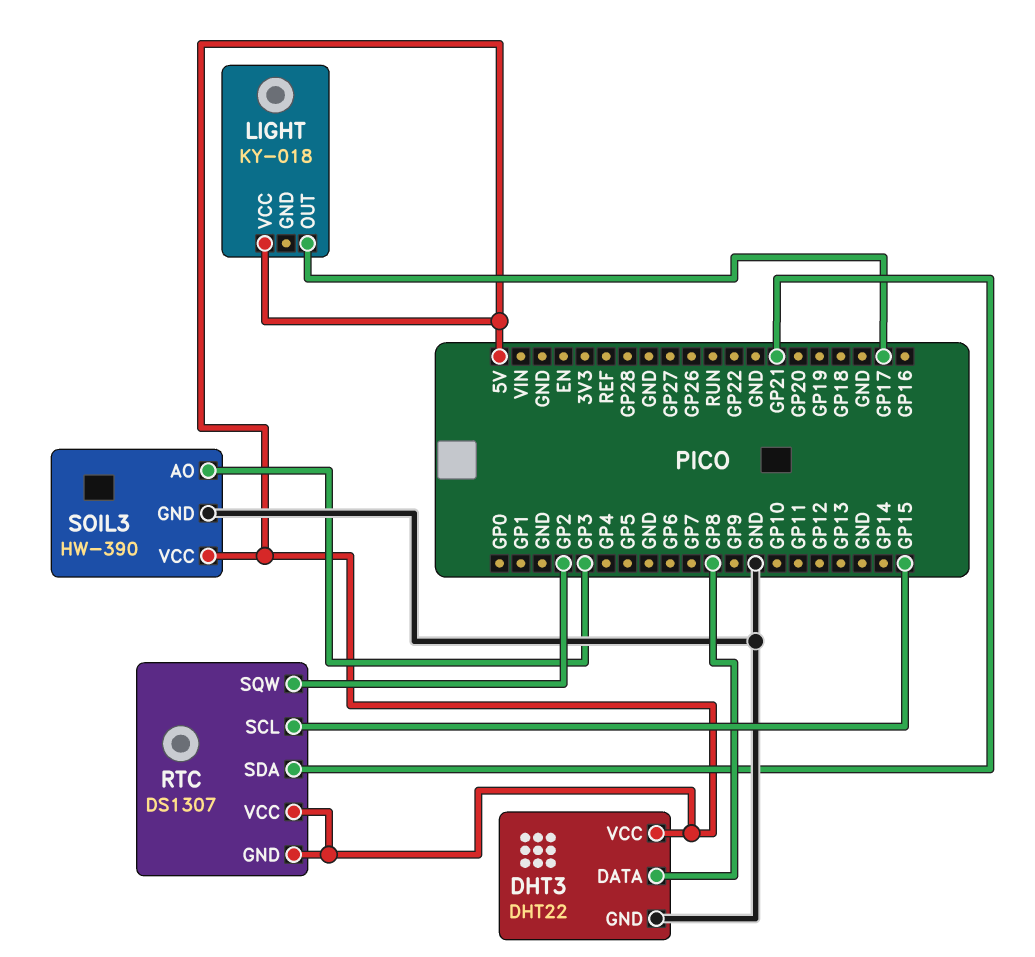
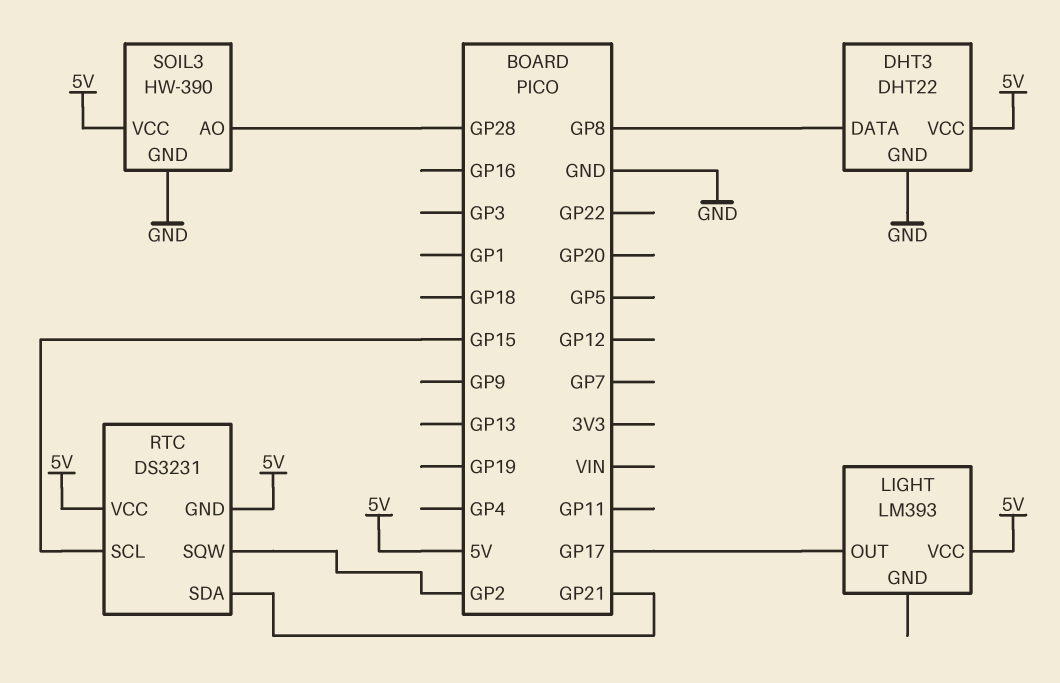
LIGHT: KY-018 -> LM393
RTC: DS1307 -> DS3231
SOIL3 pin AO: GP3 -> GP28

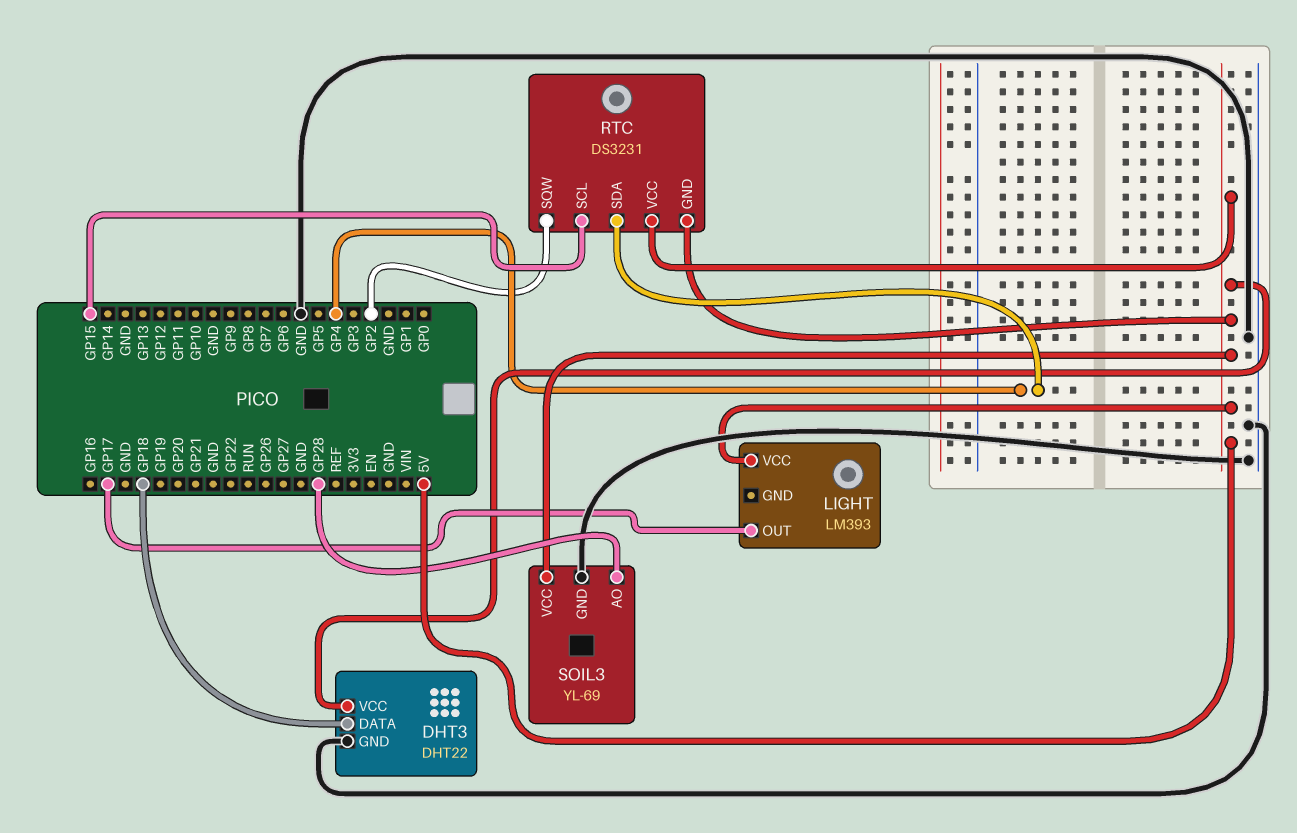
DHT3 pin DATA: GP8 -> GP18
RTC pin SDA: GP21 -> GP4
SOIL3: HW-390 -> YL-69

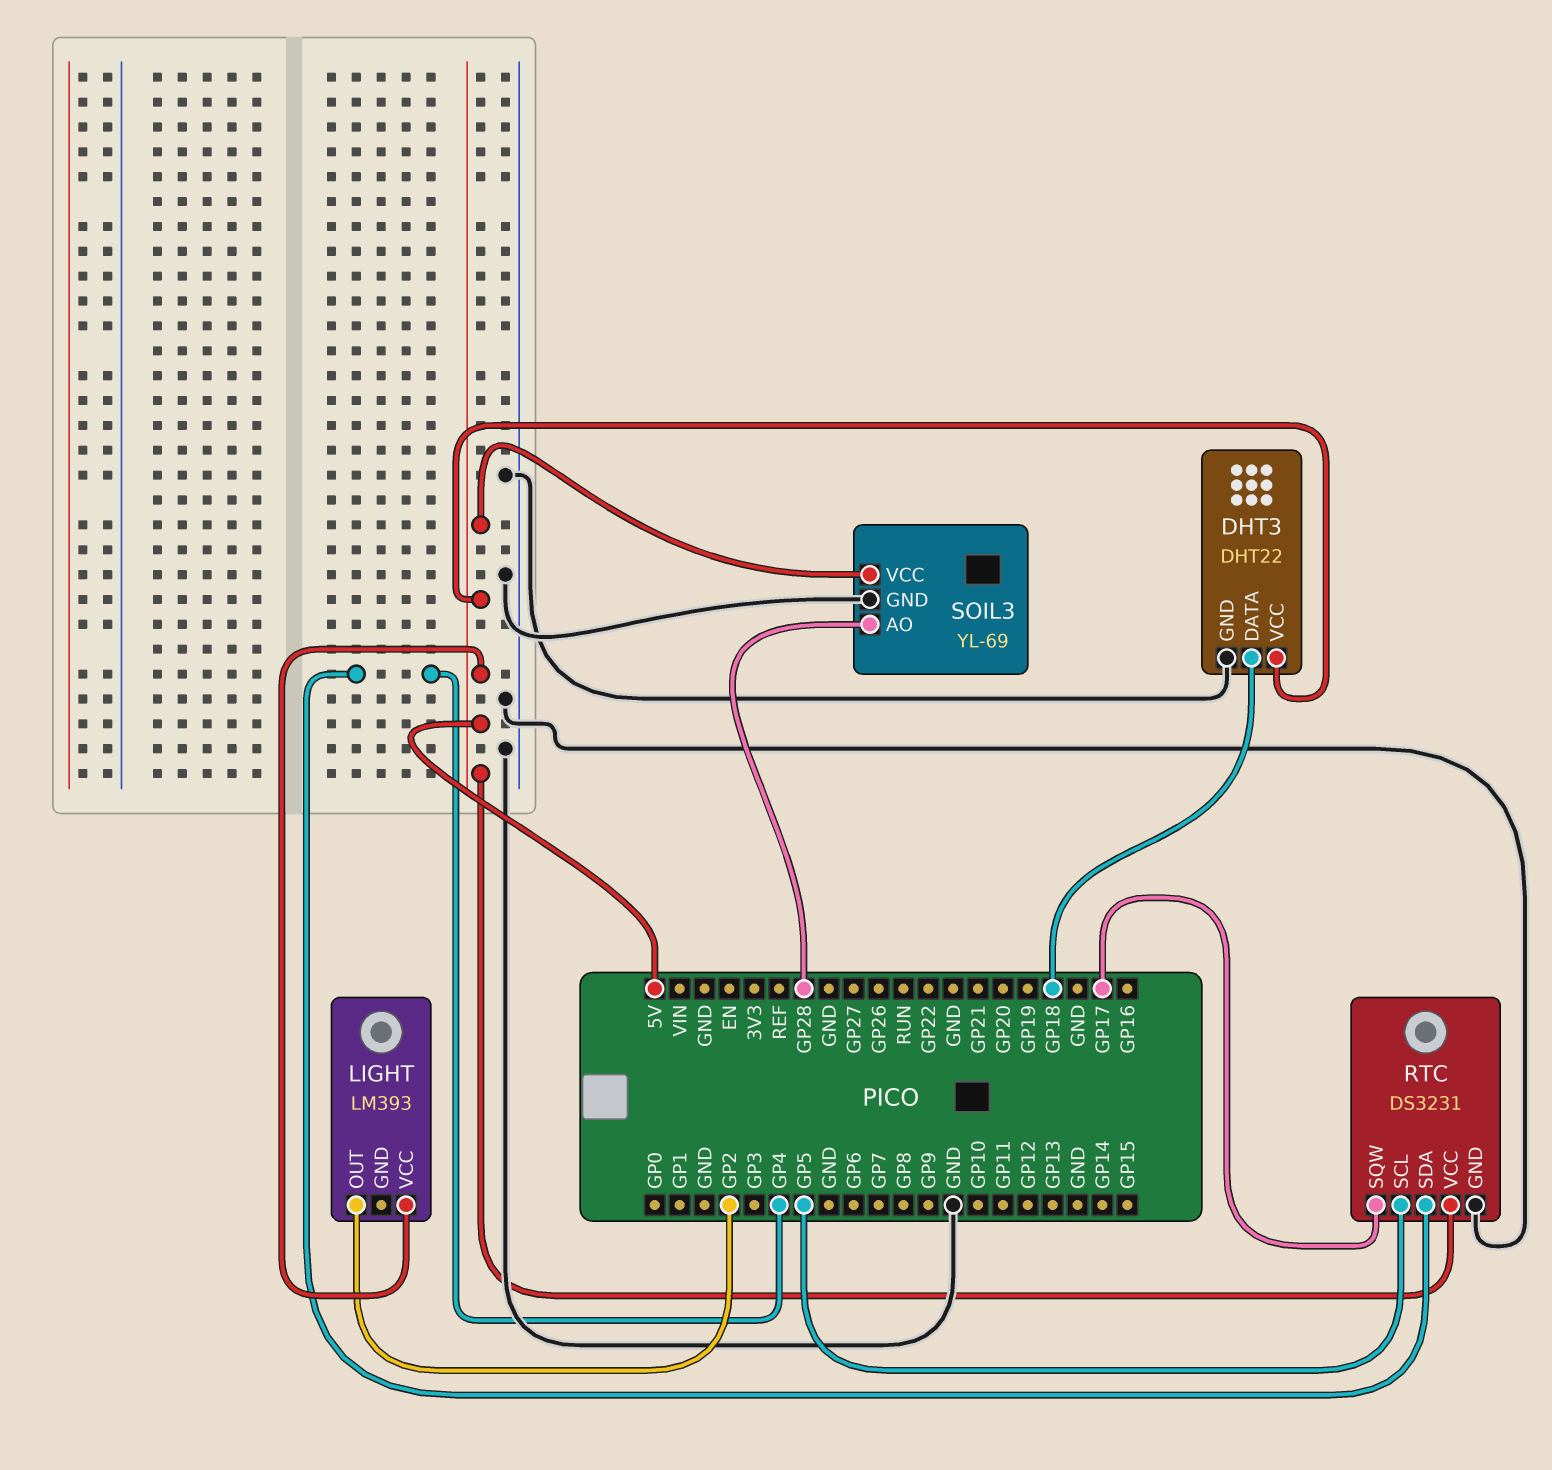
LIGHT pin OUT: GP17 -> GP2
RTC pin GND: 5V -> GND
RTC pin SCL: GP15 -> GP5
RTC pin SQW: GP2 -> GP17

